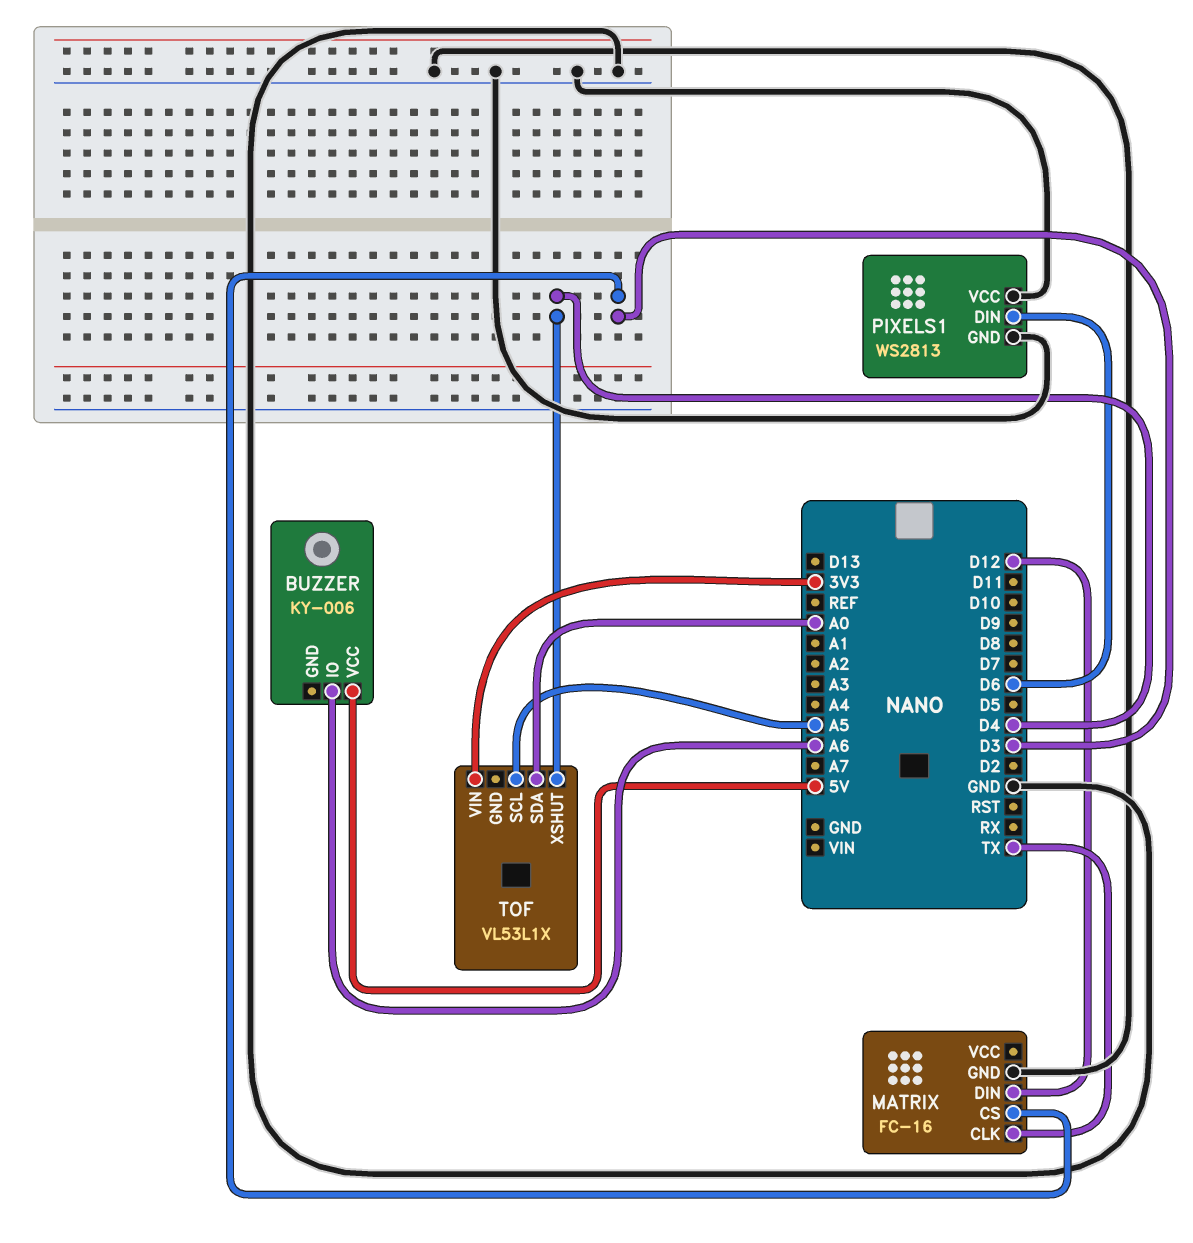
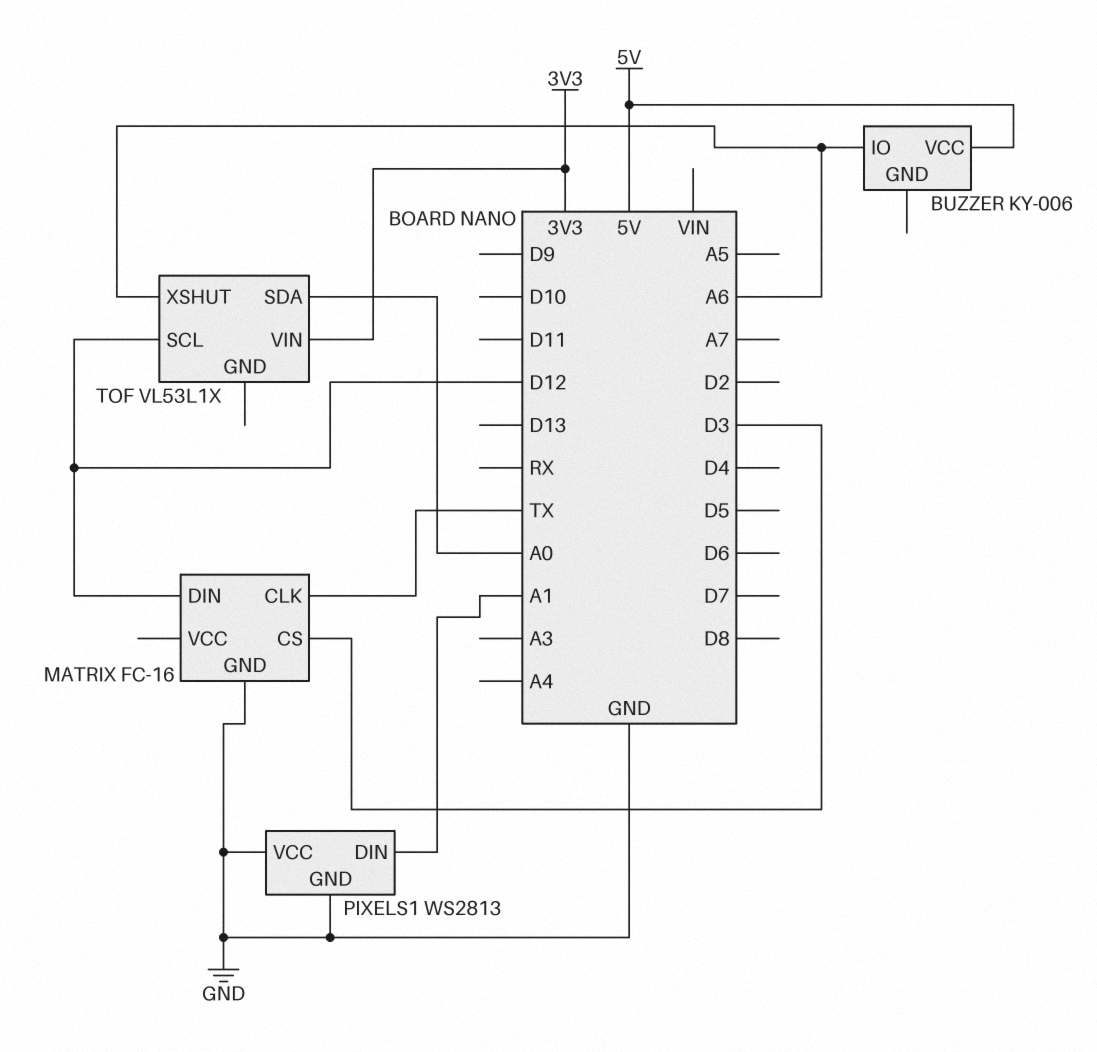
PIXELS1 pin DIN: D6 -> A1
TOF pin SCL: A5 -> D12
TOF pin XSHUT: D4 -> A6

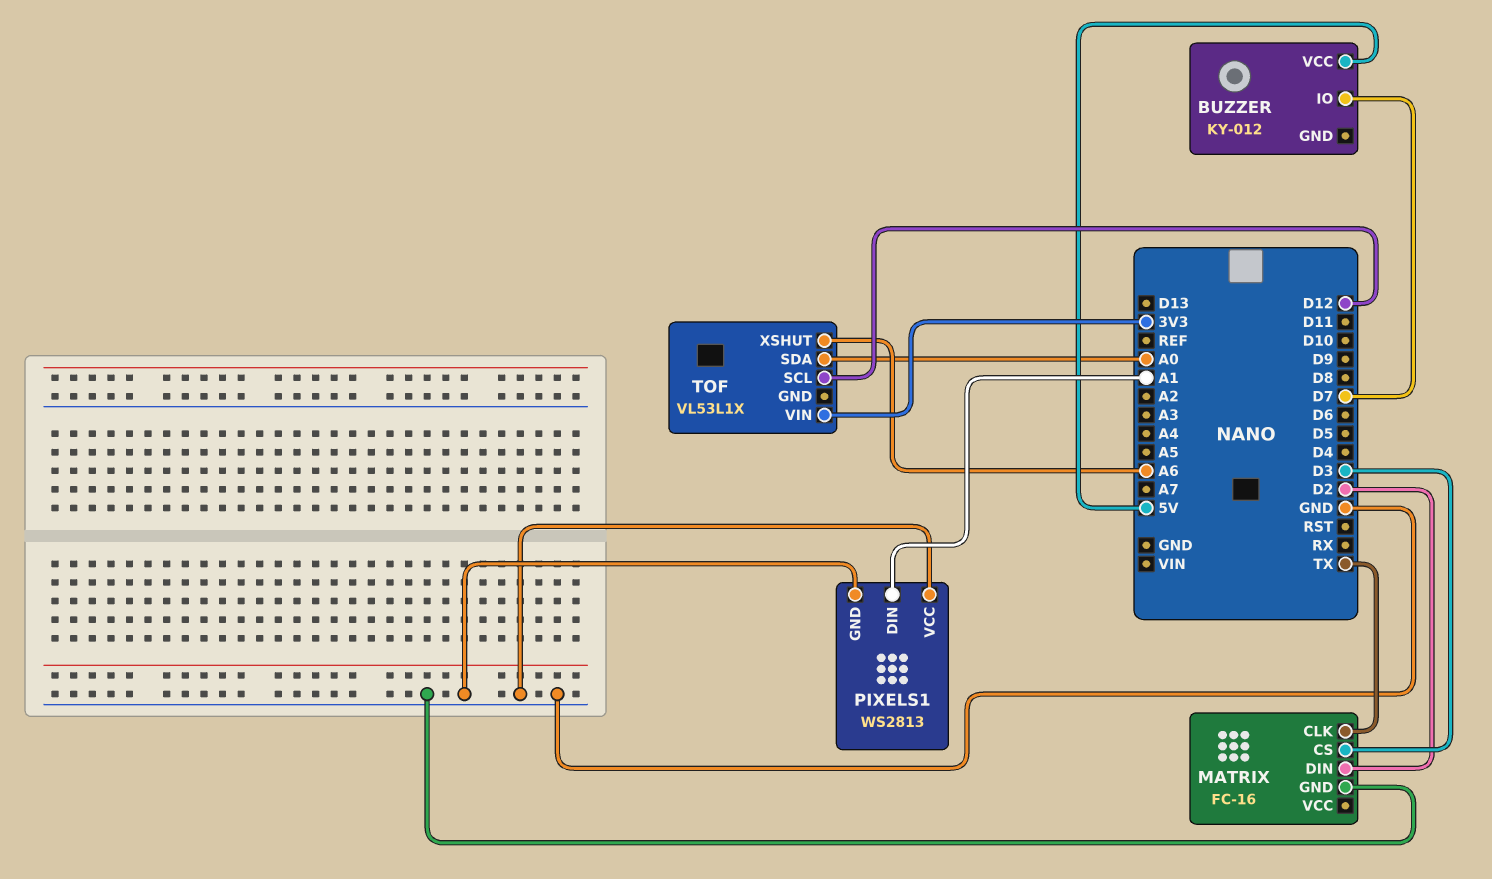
BUZZER: KY-006 -> KY-012
BUZZER pin IO: A6 -> D7
MATRIX pin DIN: D12 -> D2

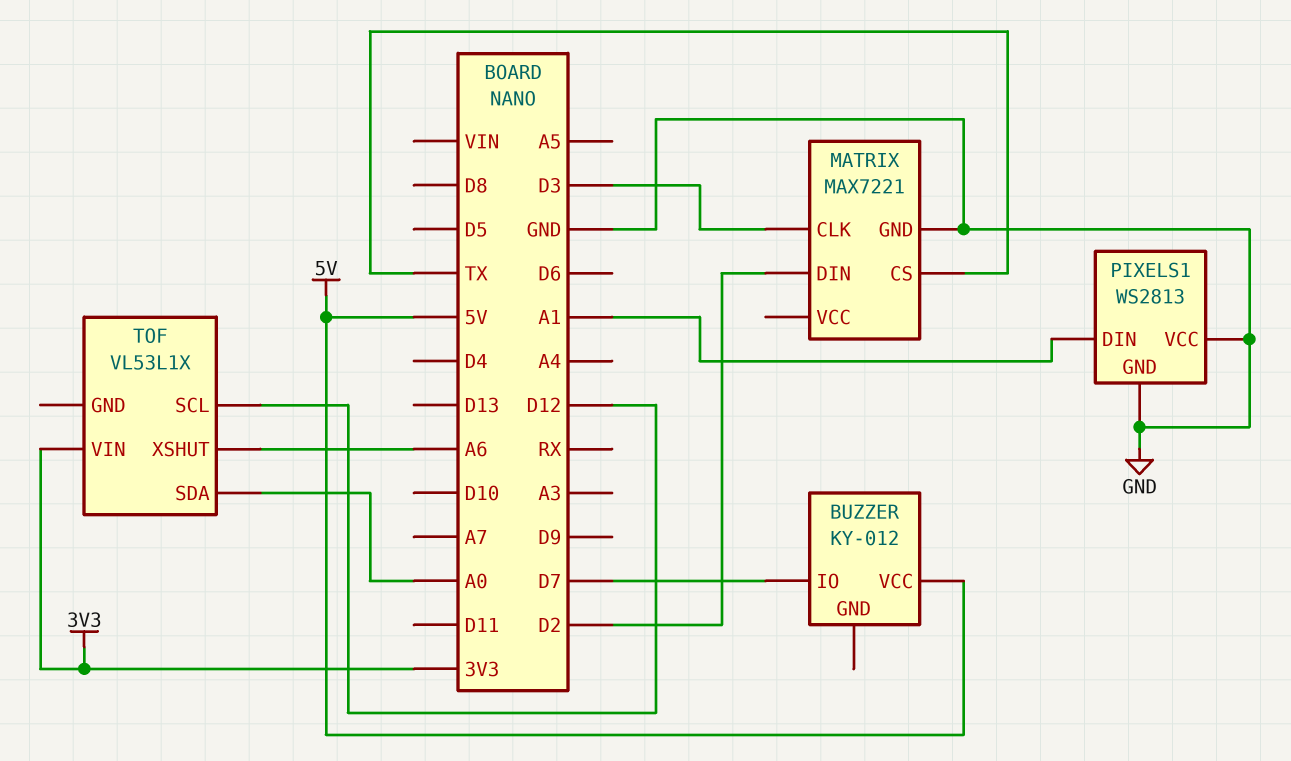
MATRIX: FC-16 -> MAX7221
MATRIX pin CLK: TX -> D3
MATRIX pin CS: D3 -> TX

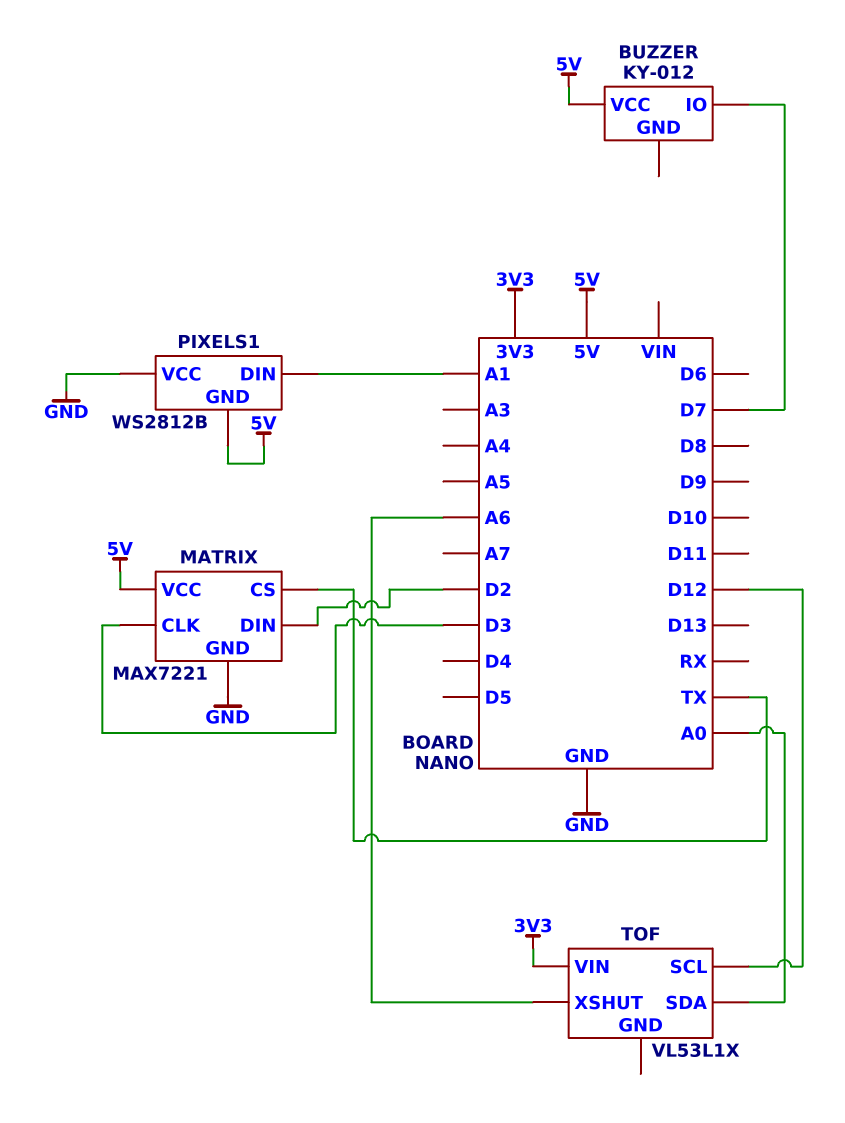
MATRIX pin VCC: none -> 5V
PIXELS1: WS2813 -> WS2812B
PIXELS1 pin GND: GND -> 5V

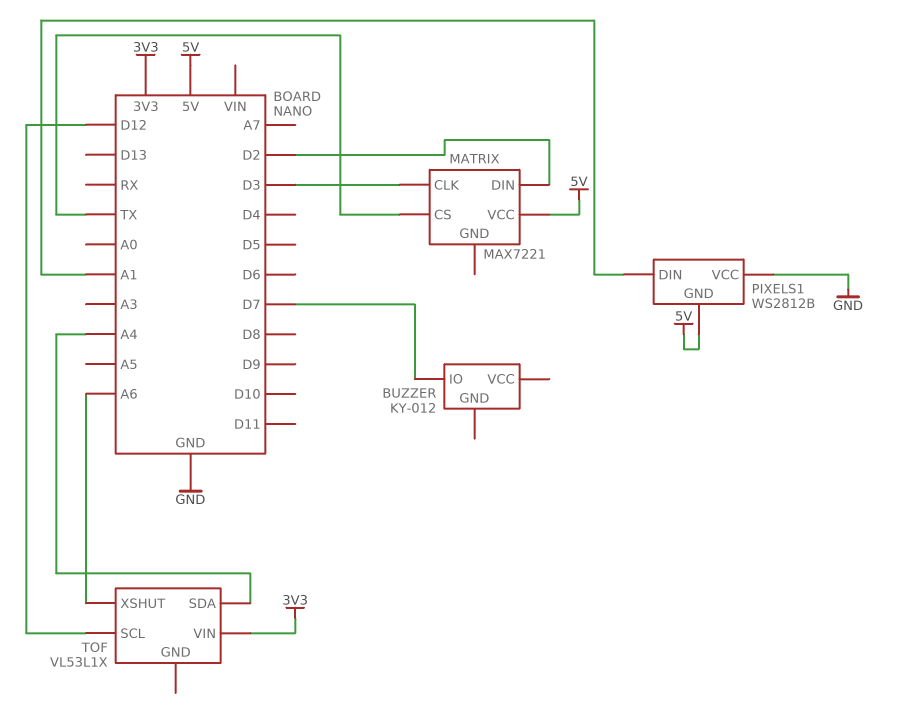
BUZZER pin VCC: 5V -> none
MATRIX pin GND: GND -> none
TOF pin SDA: A0 -> A4

